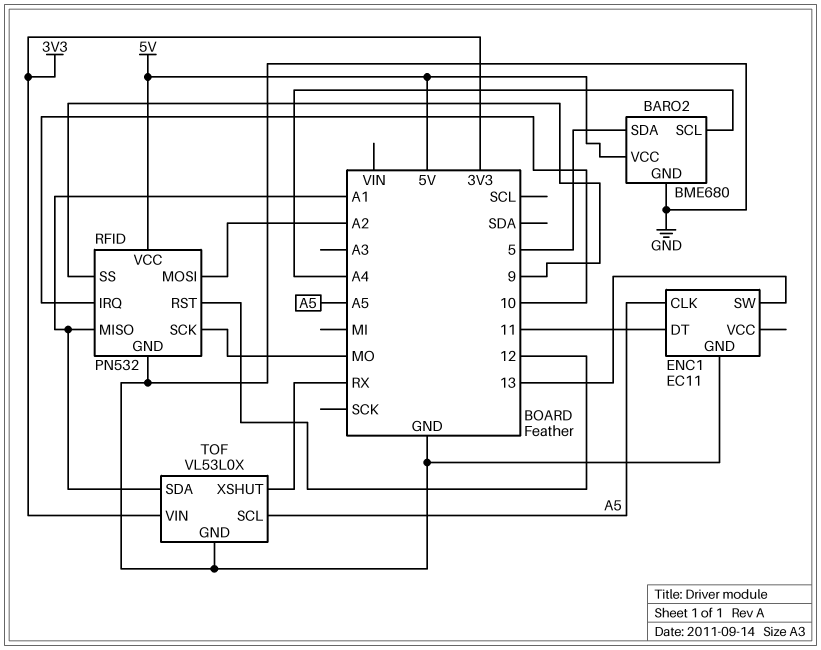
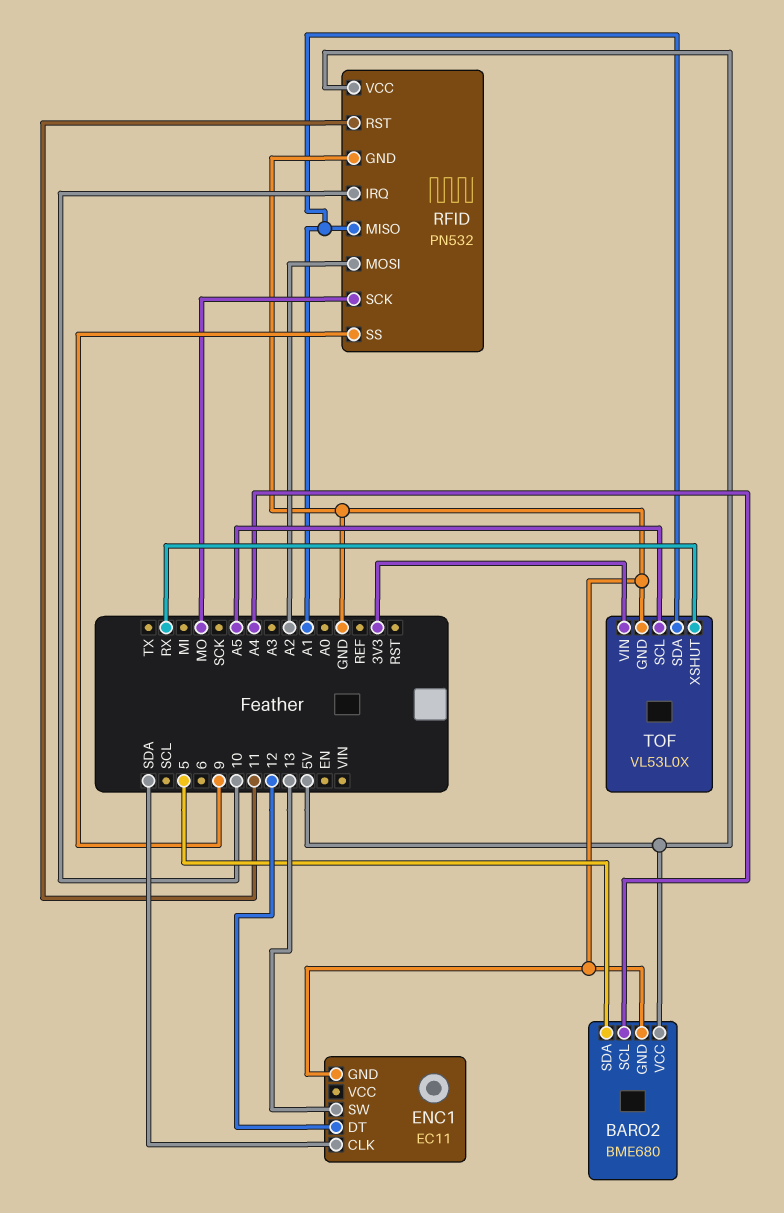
ENC1 pin CLK: A5 -> SDA
ENC1 pin DT: 11 -> 12
RFID pin RST: 12 -> 11

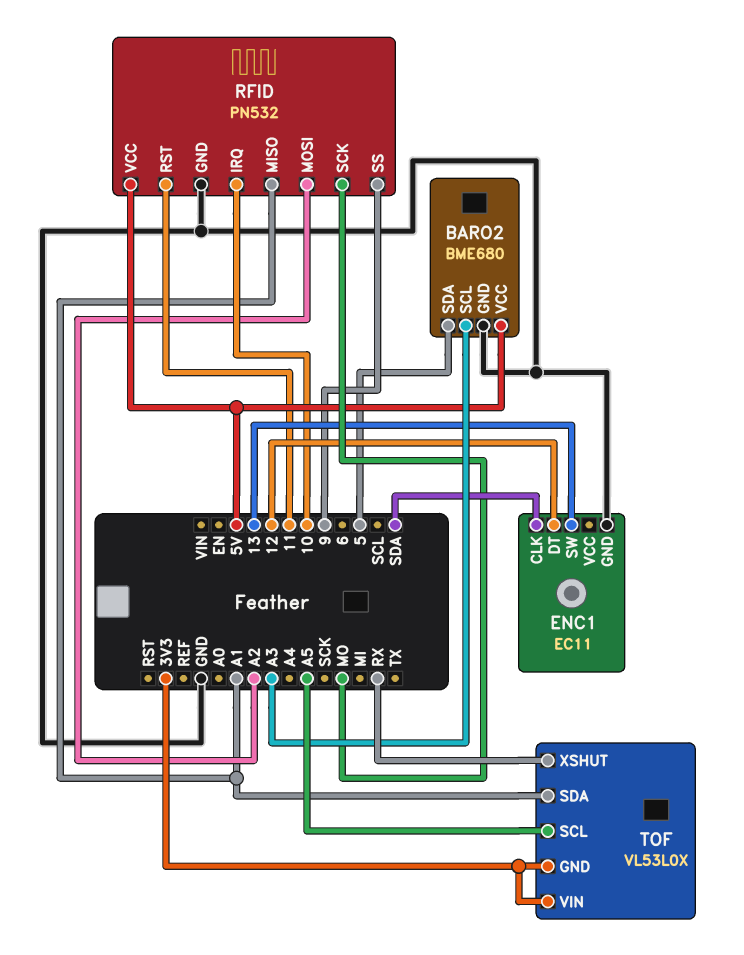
BARO2 pin SCL: A4 -> A3
TOF pin GND: GND -> 3V3

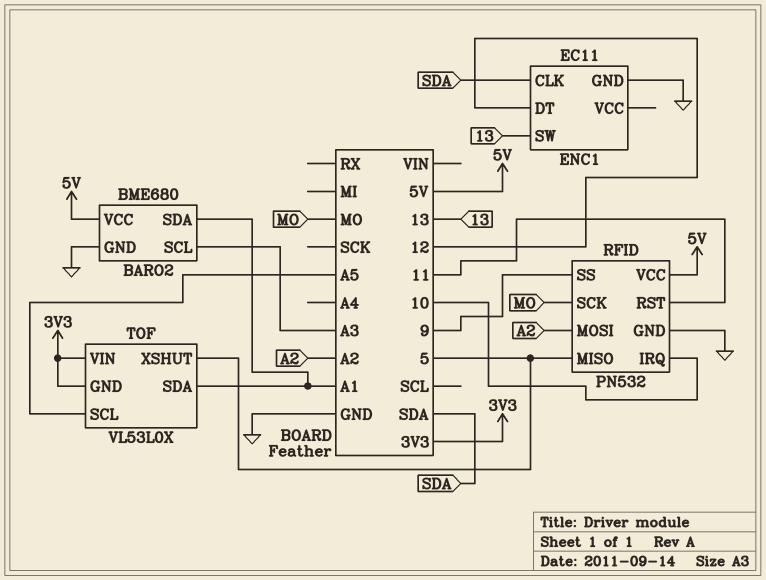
BARO2 pin SDA: 5 -> A1
RFID pin MISO: A1 -> 5
TOF pin XSHUT: RX -> 5

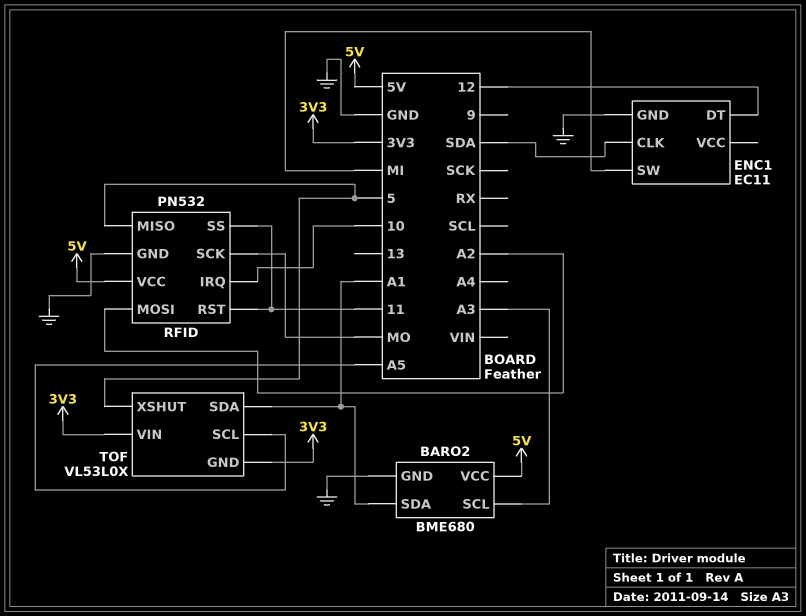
ENC1 pin SW: 13 -> MI
RFID pin SS: 9 -> 11

